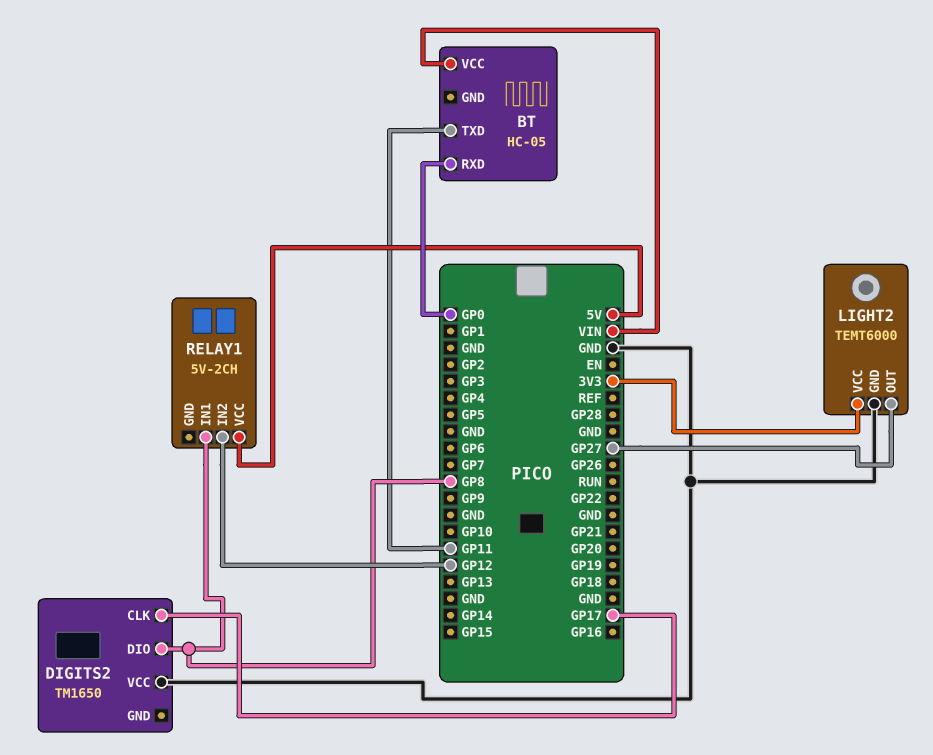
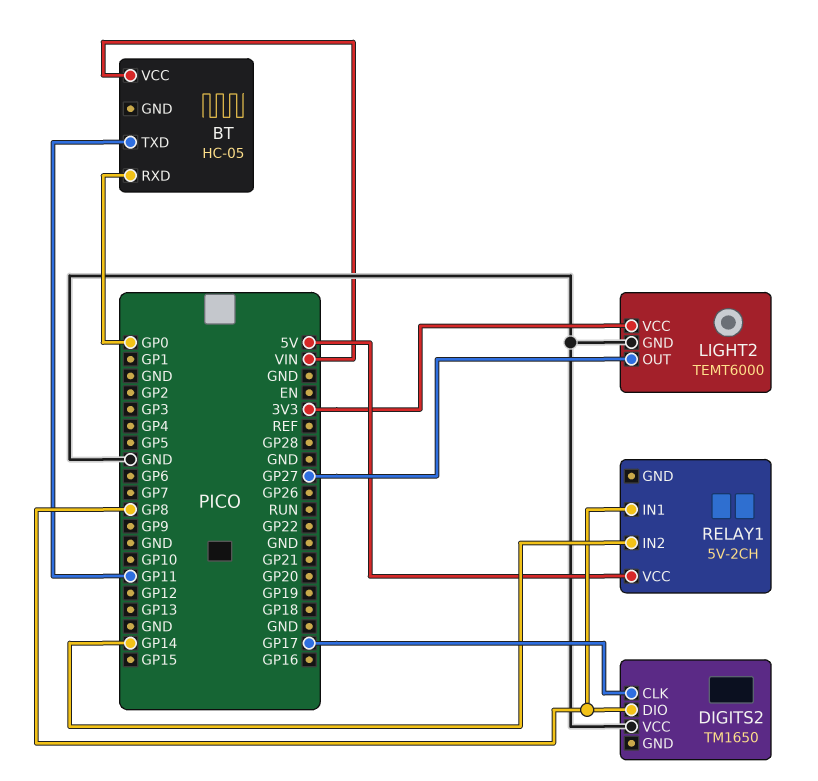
RELAY1 pin IN2: GP12 -> GP14

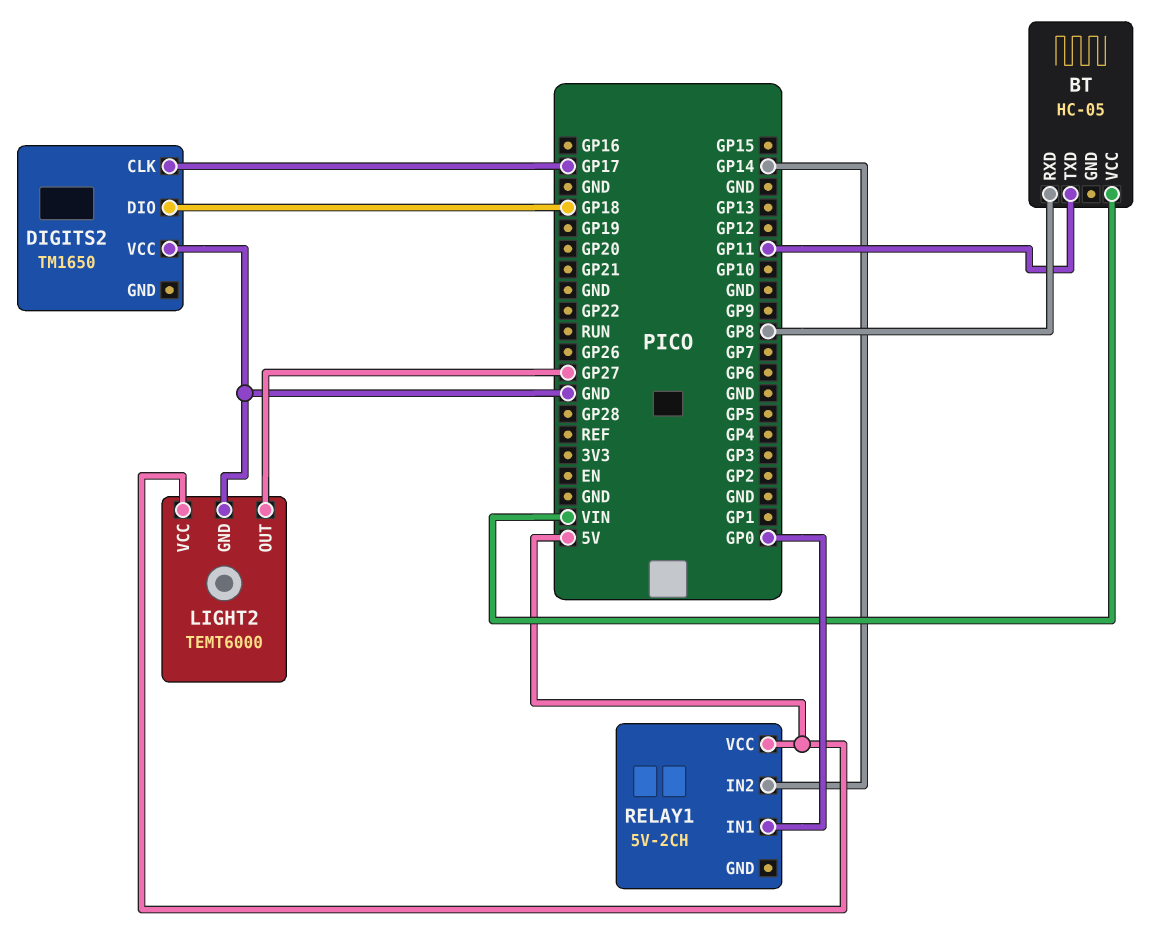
BT pin RXD: GP0 -> GP8
DIGITS2 pin DIO: GP8 -> GP18
LIGHT2 pin VCC: 3V3 -> 5V
RELAY1 pin IN1: GP8 -> GP0

